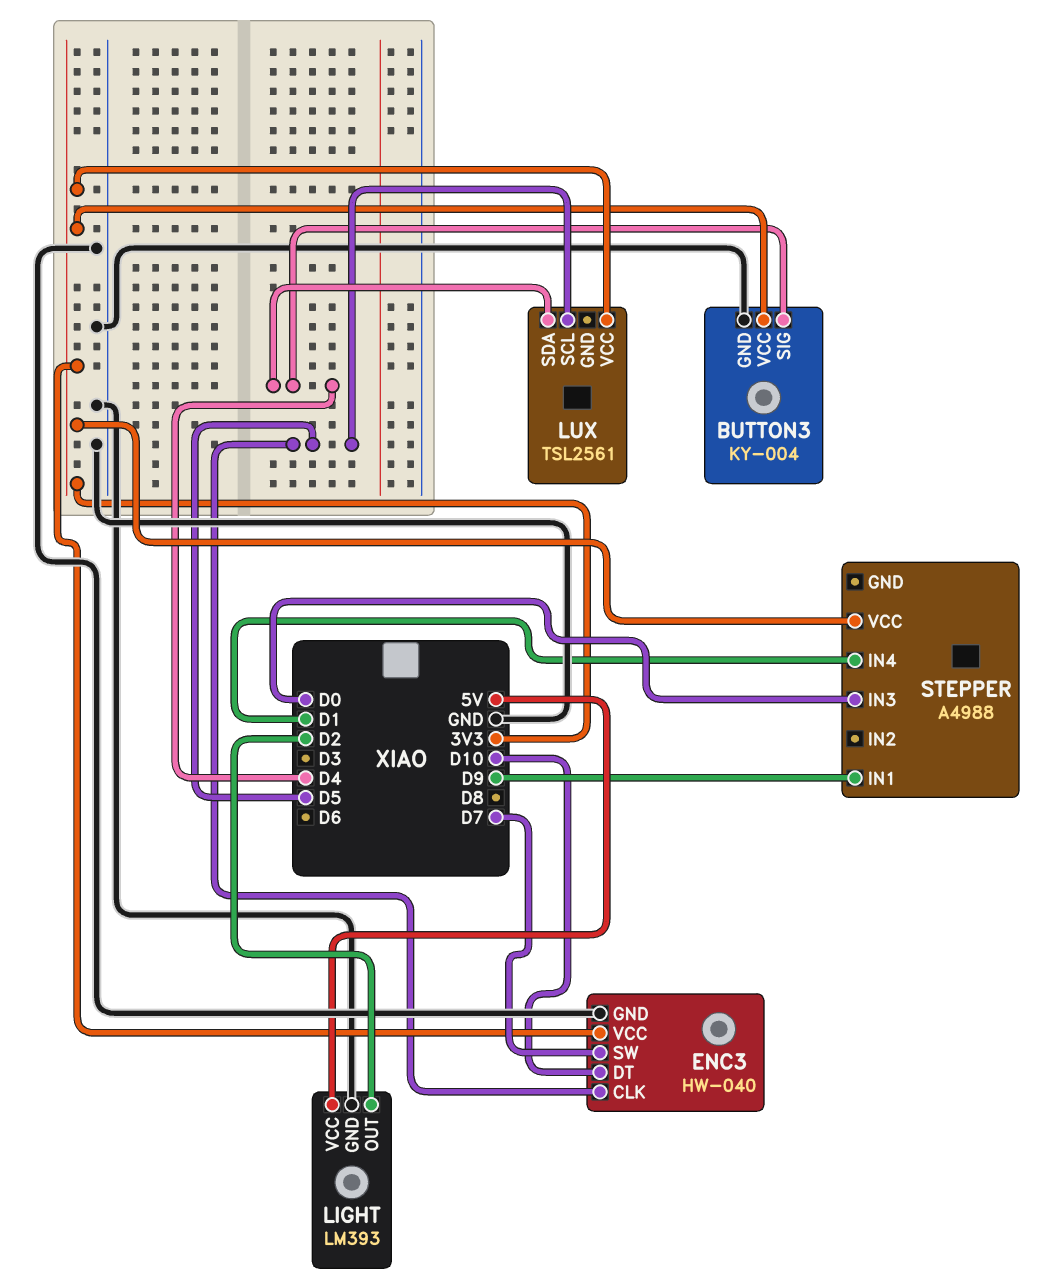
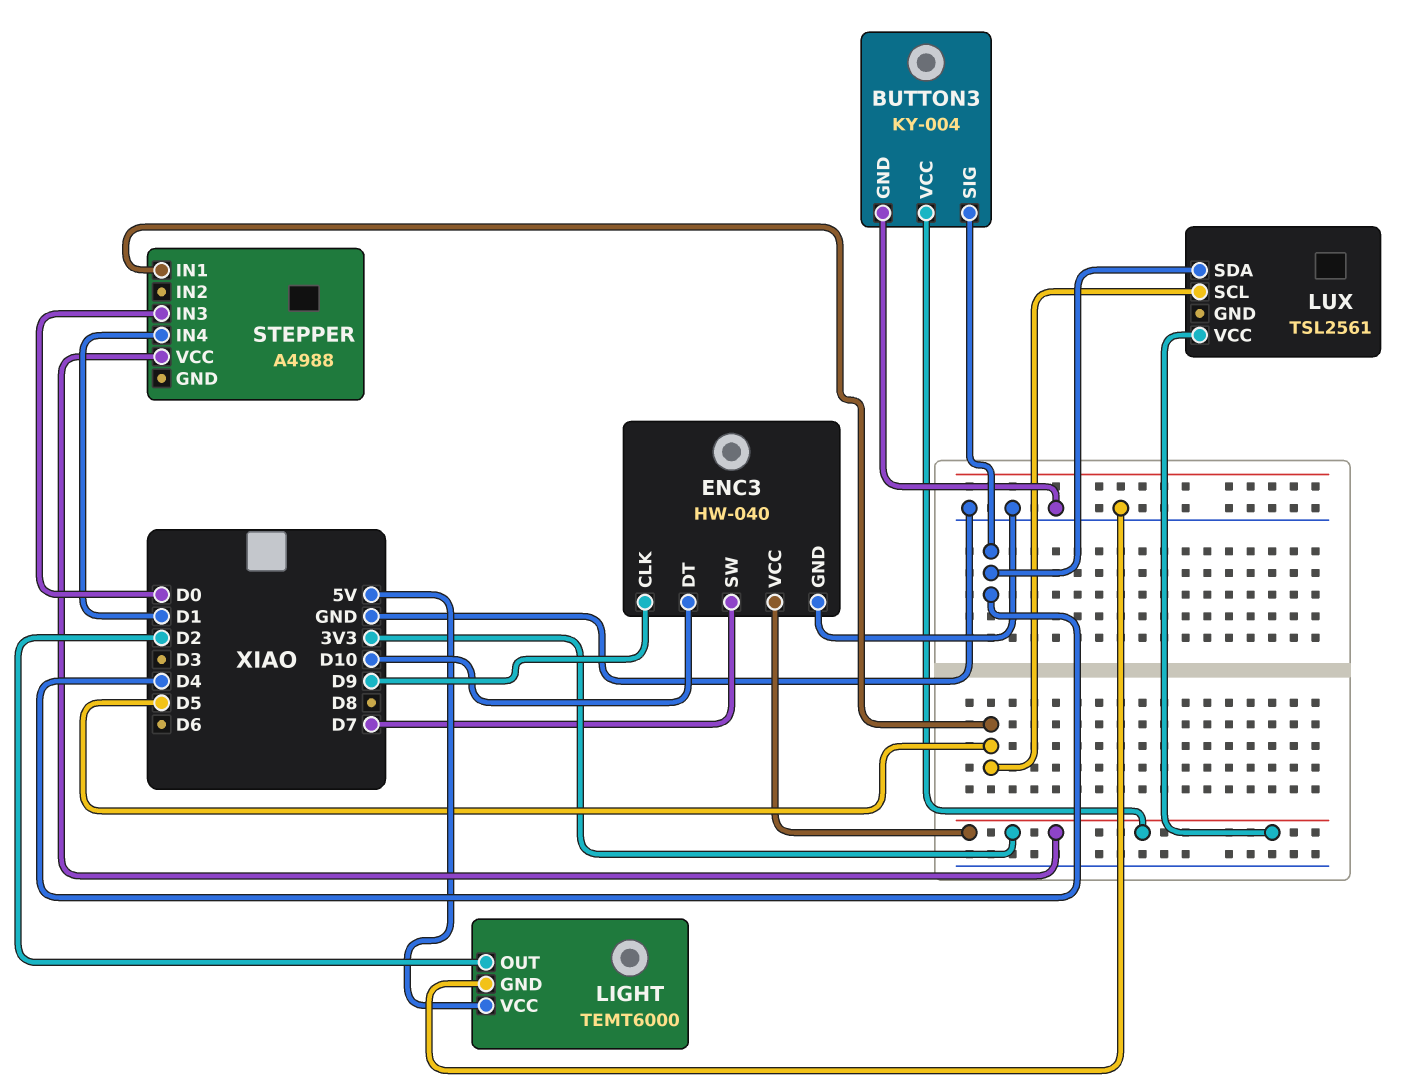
ENC3 pin CLK: D5 -> D9
LIGHT: LM393 -> TEMT6000
STEPPER pin IN1: D9 -> D5

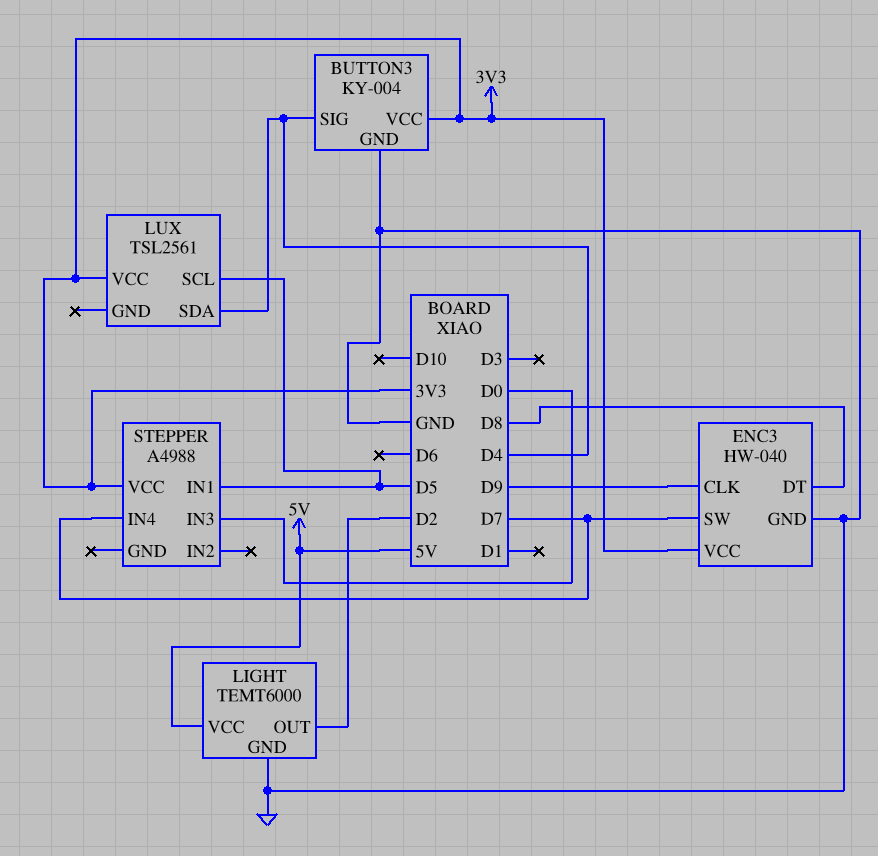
ENC3 pin DT: D10 -> D8
STEPPER pin IN4: D1 -> D7

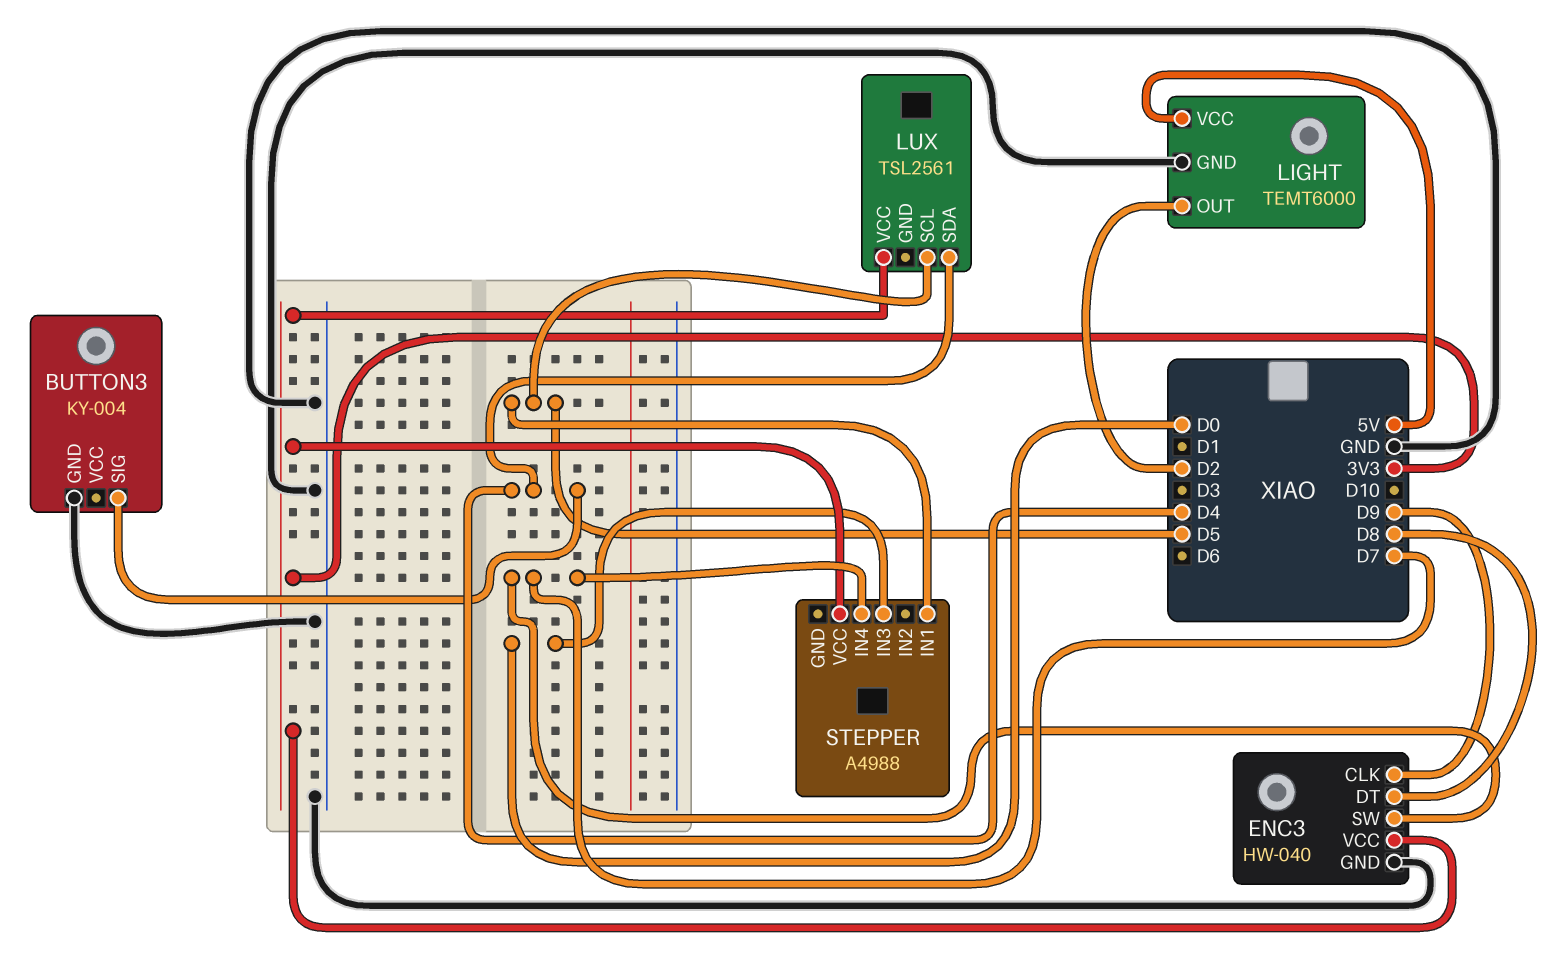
BUTTON3 pin VCC: 3V3 -> none

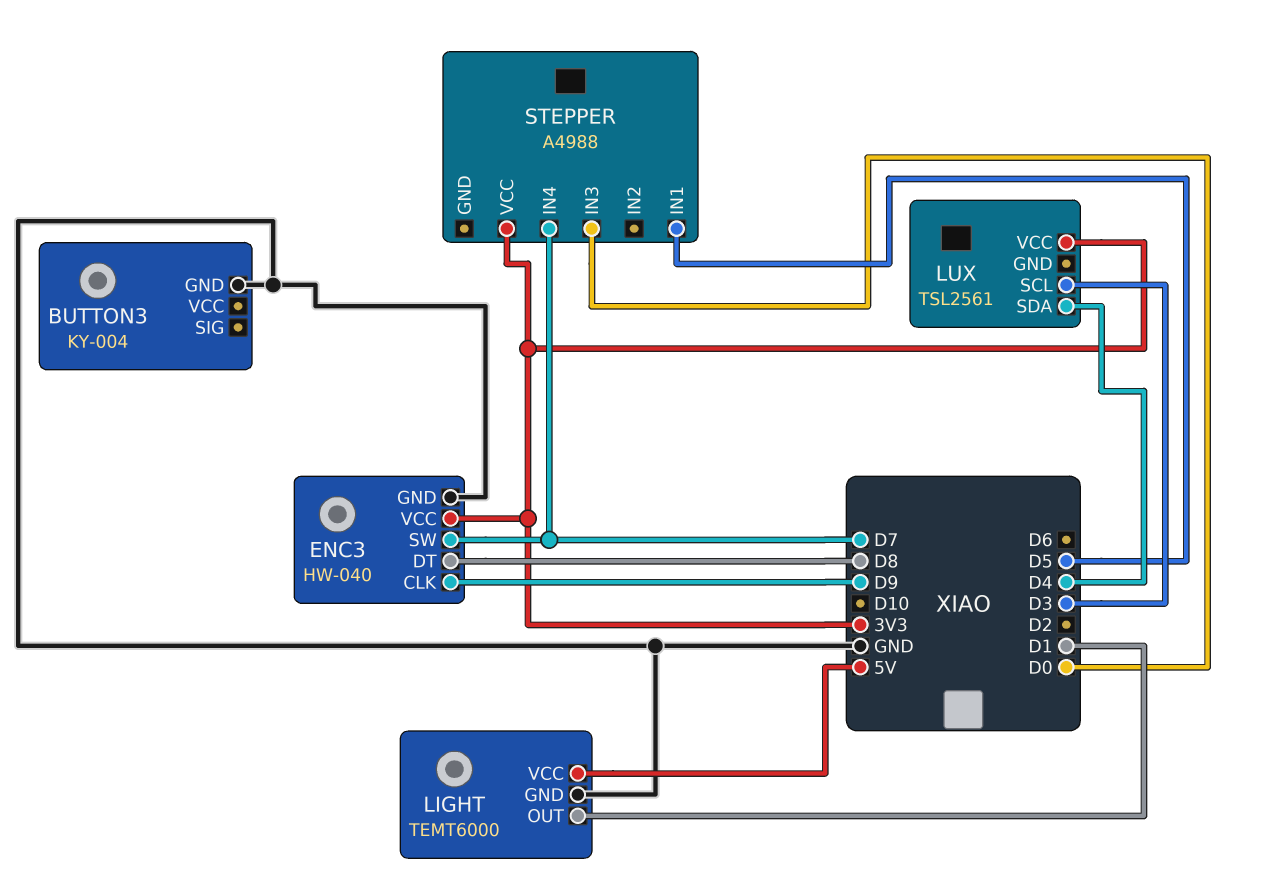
BUTTON3 pin SIG: D4 -> none
LIGHT pin OUT: D2 -> D1
LUX pin SCL: D5 -> D3

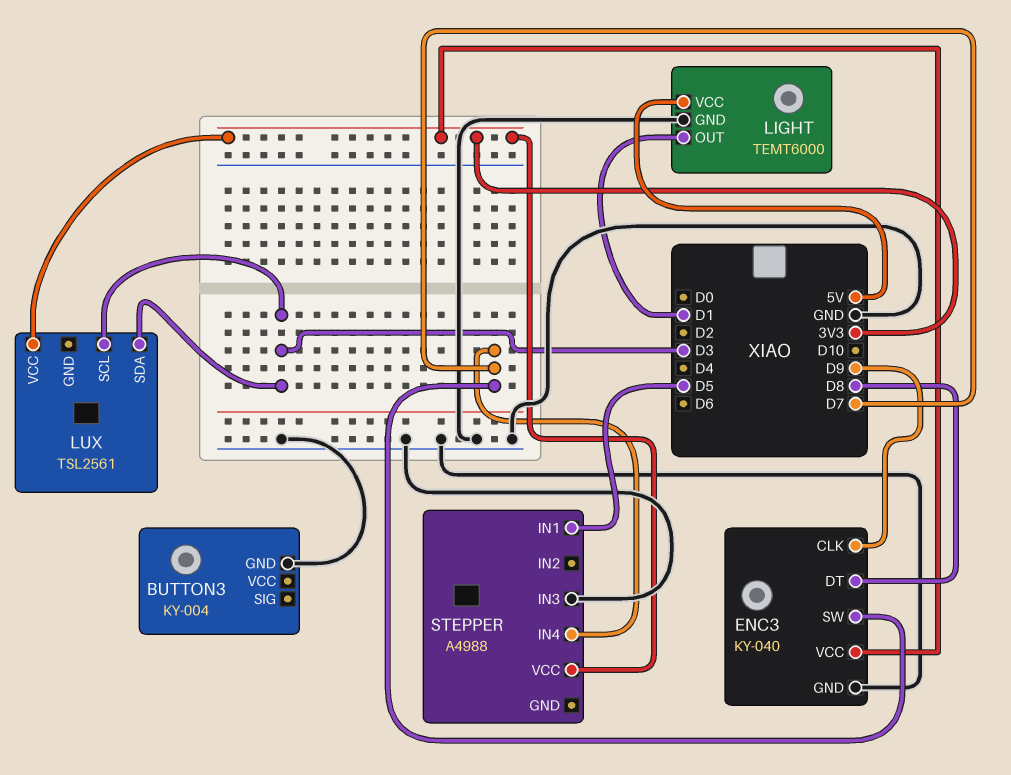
ENC3: HW-040 -> KY-040
LUX pin SDA: D4 -> D3
STEPPER pin IN3: D0 -> GND

